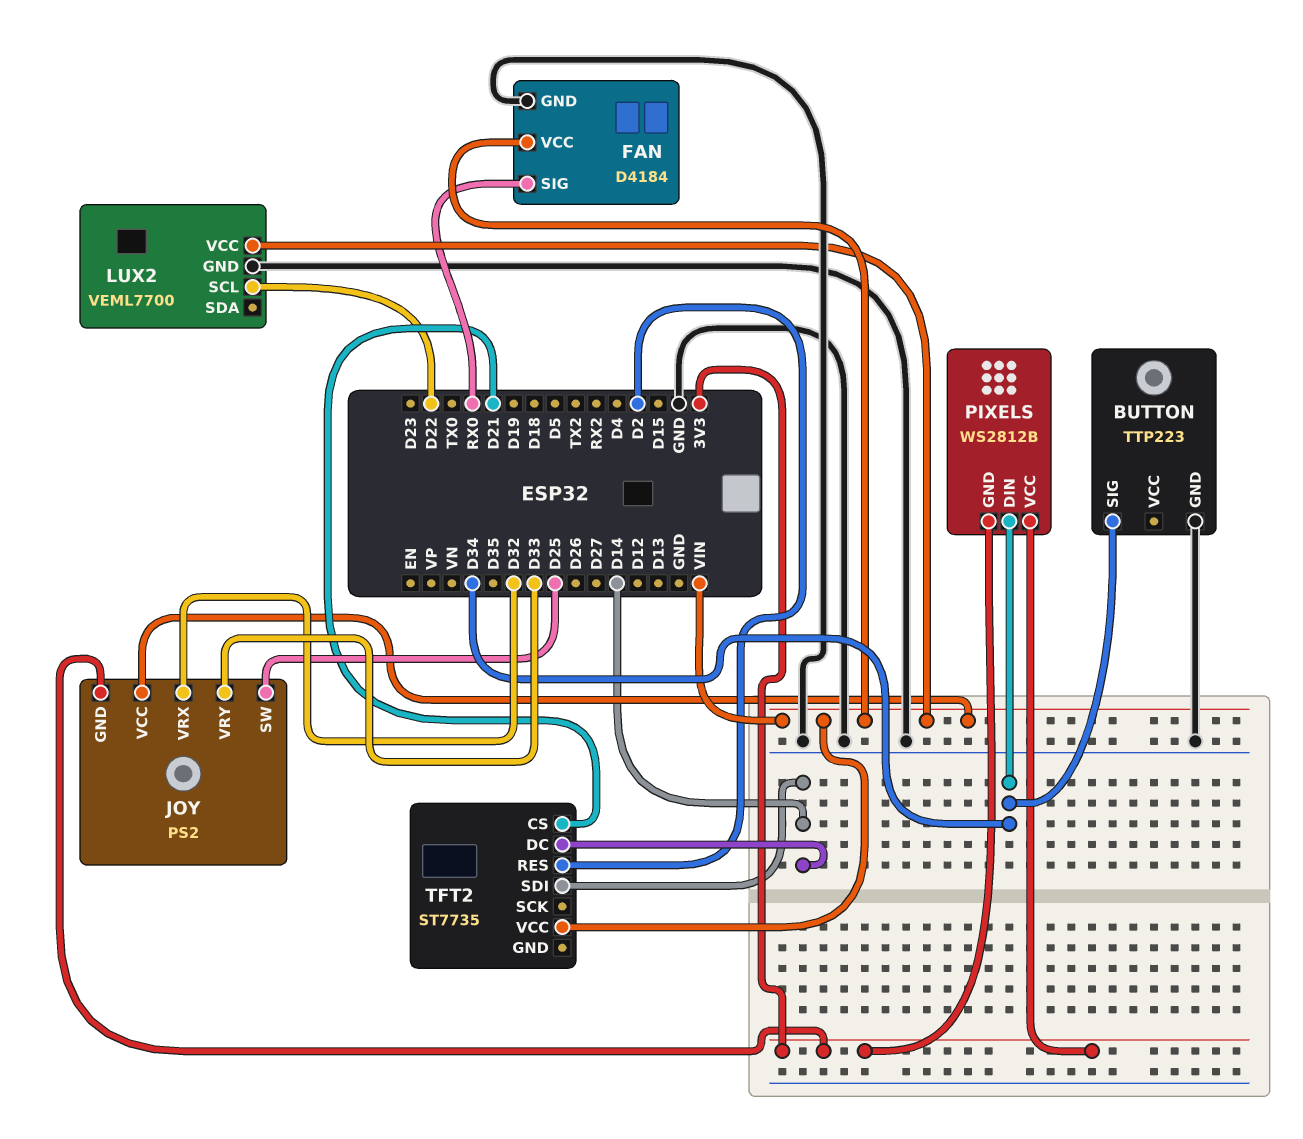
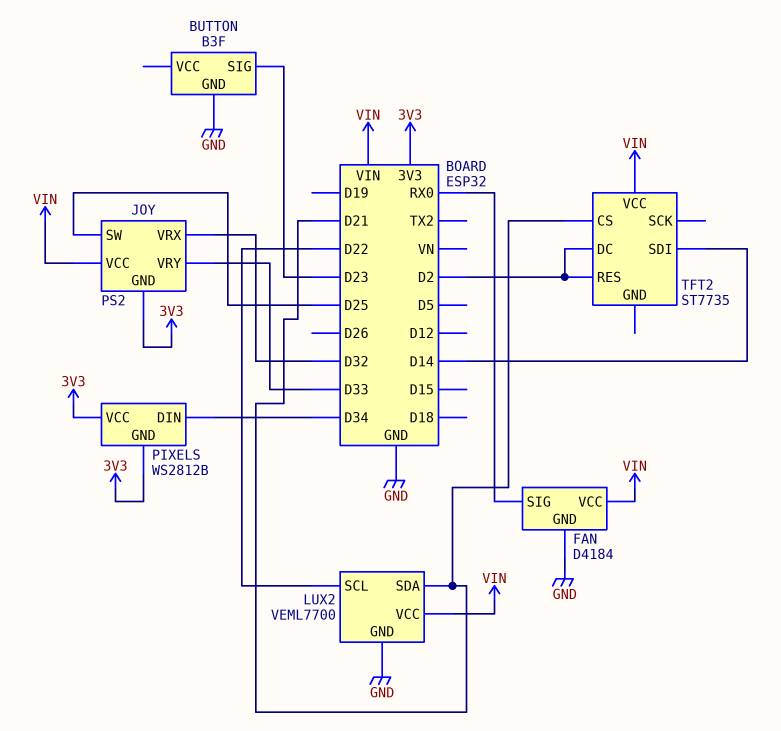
BUTTON: TTP223 -> B3F
BUTTON pin SIG: D34 -> D23
LUX2 pin SDA: none -> D21
TFT2 pin DC: D14 -> D2

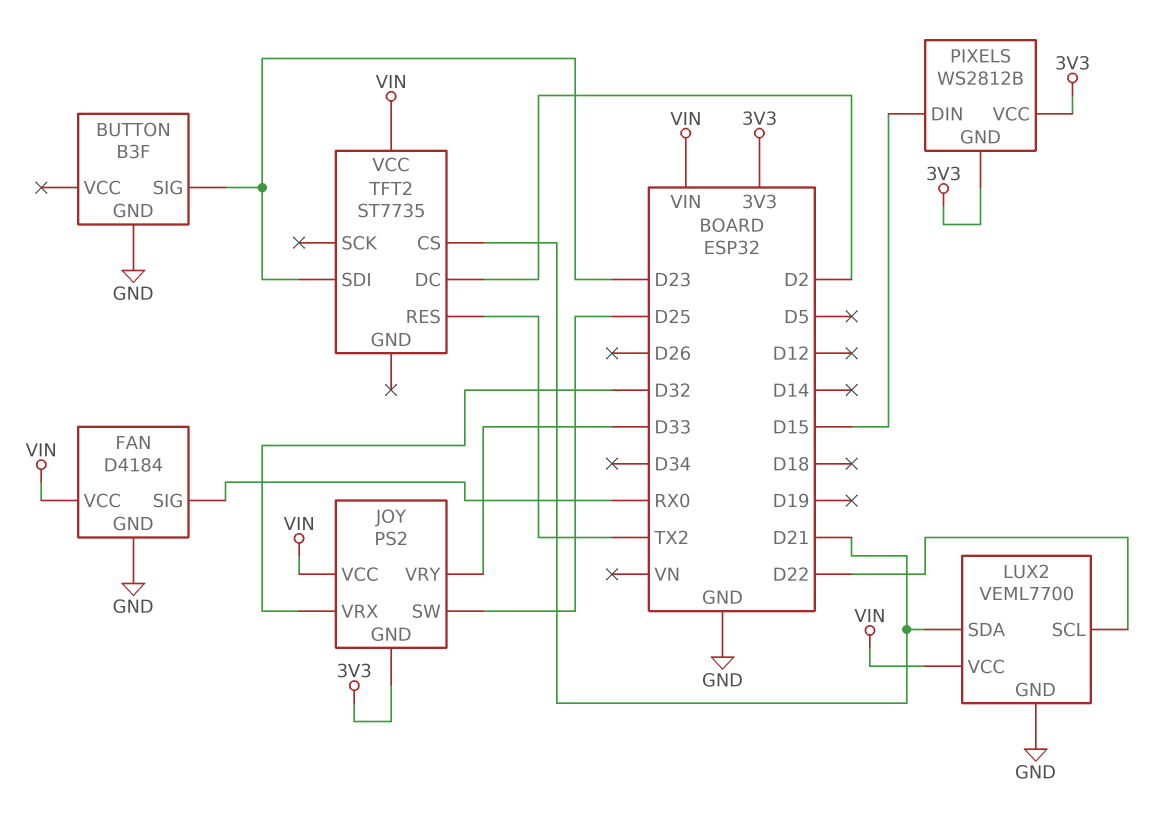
PIXELS pin DIN: D34 -> D15
TFT2 pin RES: D2 -> TX2
TFT2 pin SDI: D14 -> D23

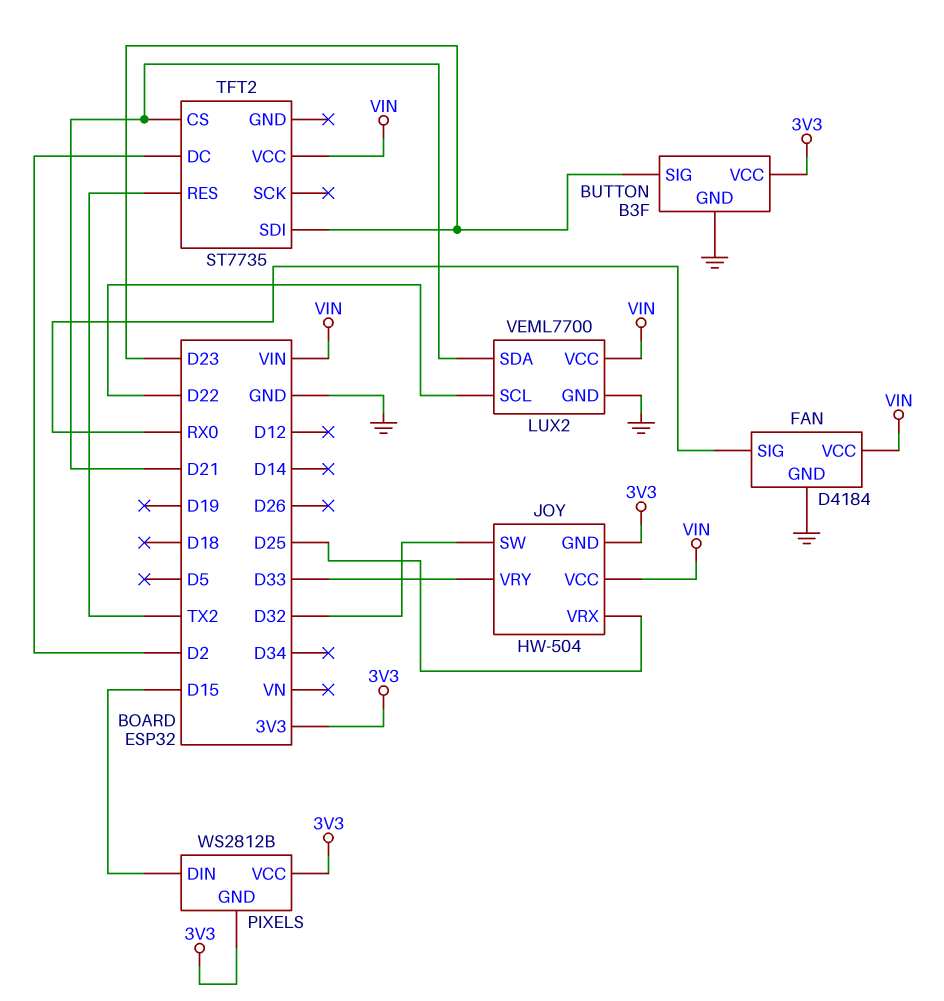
BUTTON pin VCC: none -> 3V3
JOY: PS2 -> HW-504
JOY pin SW: D25 -> D32
JOY pin VRX: D32 -> D25

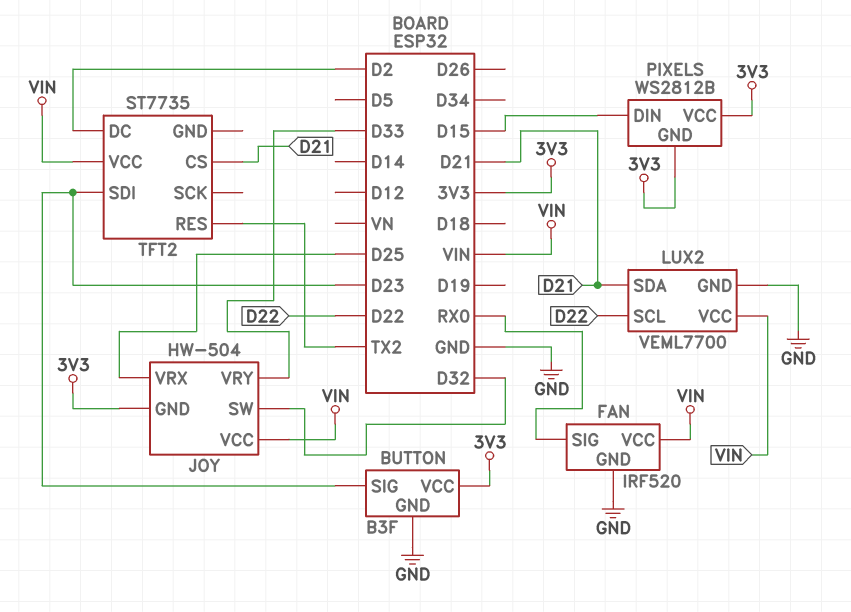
FAN: D4184 -> IRF520

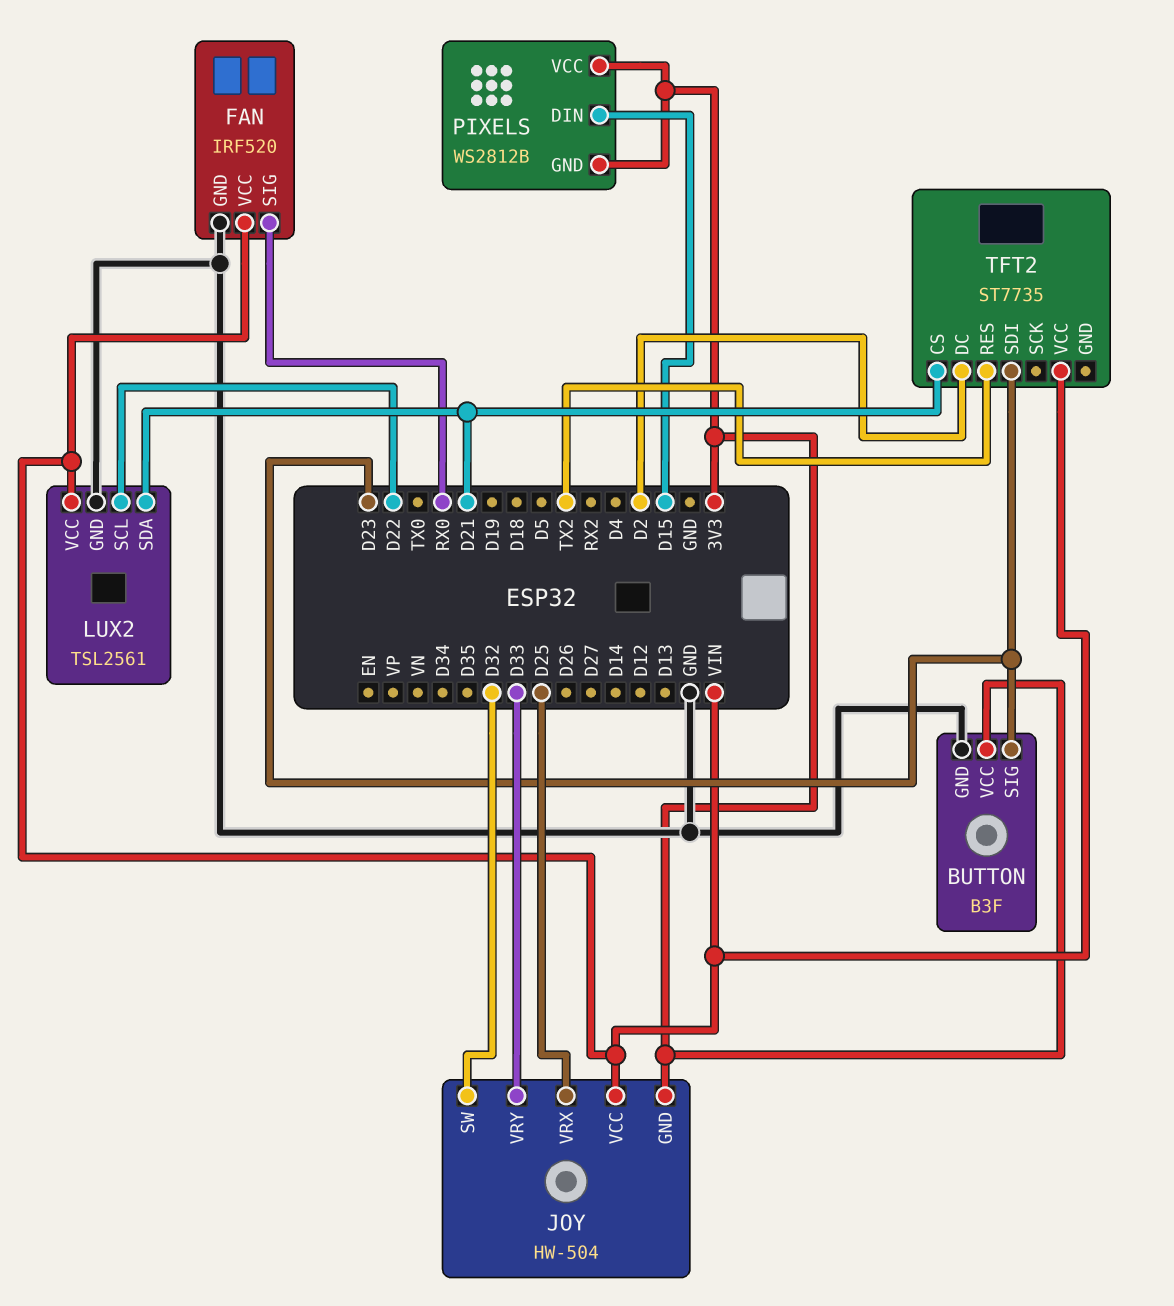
LUX2: VEML7700 -> TSL2561

